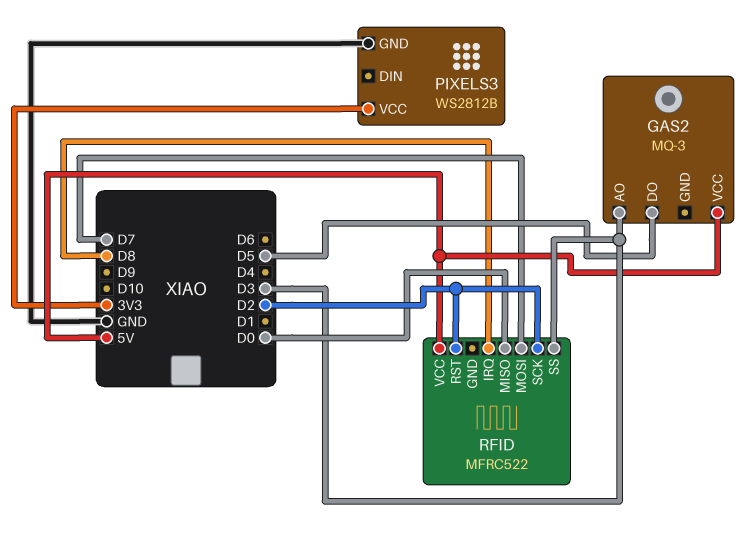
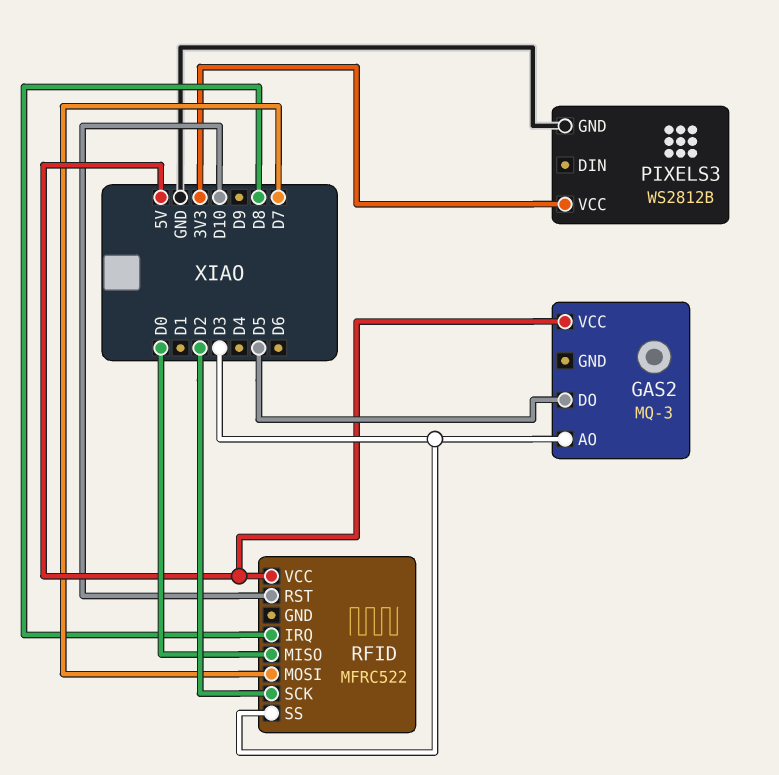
RFID pin RST: D2 -> D10

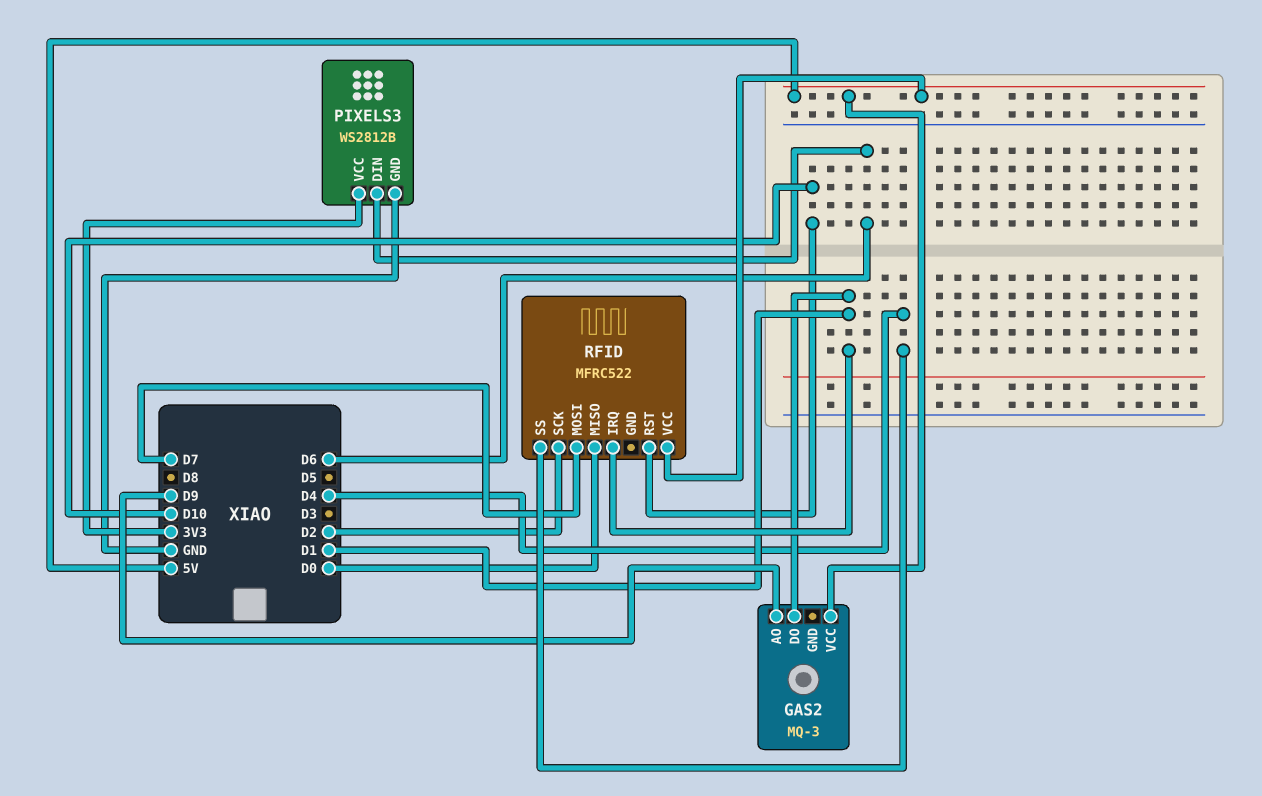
GAS2 pin AO: D3 -> D9
GAS2 pin DO: D5 -> D1
PIXELS3 pin DIN: none -> D6
RFID pin IRQ: D8 -> D1
RFID pin SS: D3 -> D4

